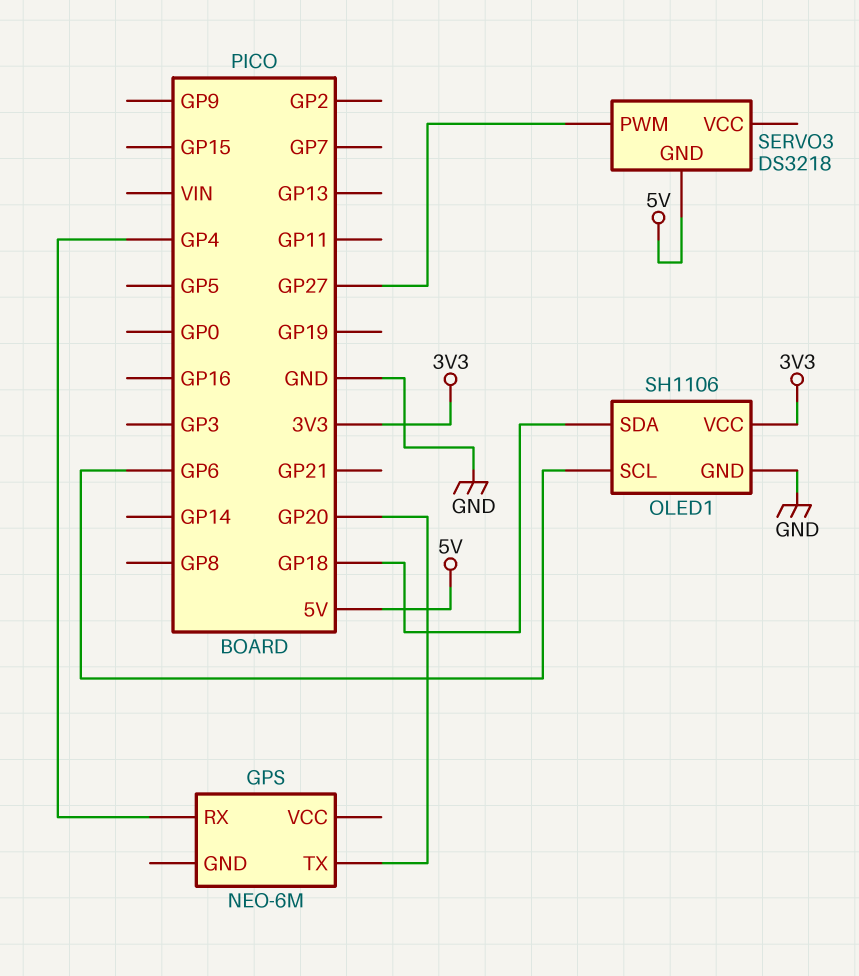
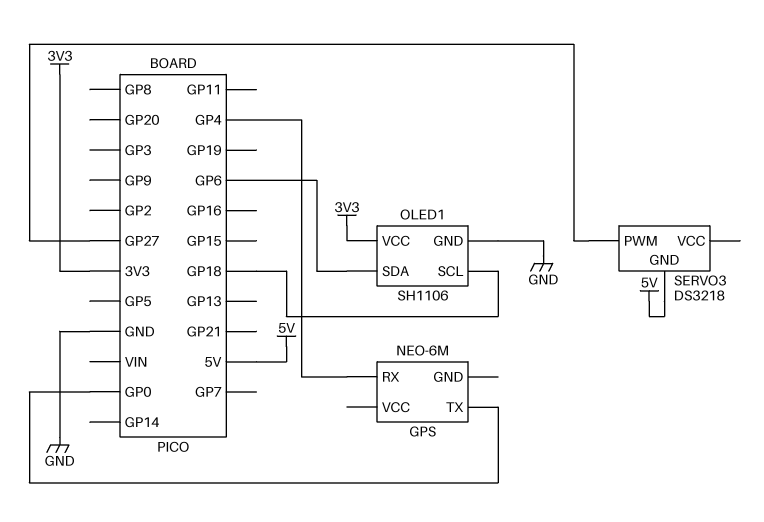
GPS pin TX: GP20 -> GP0
OLED1 pin SCL: GP6 -> GP18
OLED1 pin SDA: GP18 -> GP6

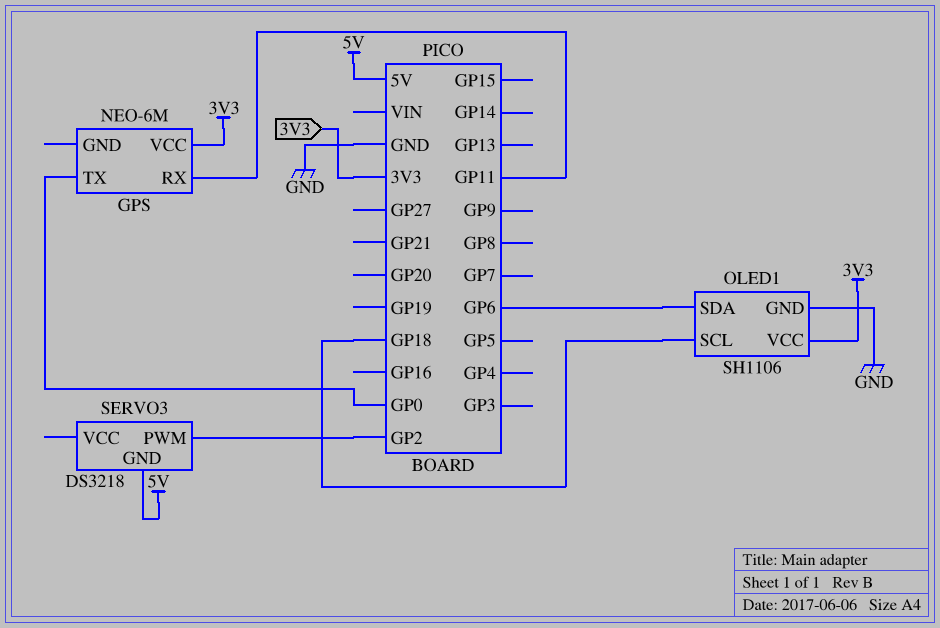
GPS pin RX: GP4 -> GP11
GPS pin VCC: none -> 3V3
SERVO3 pin PWM: GP27 -> GP2

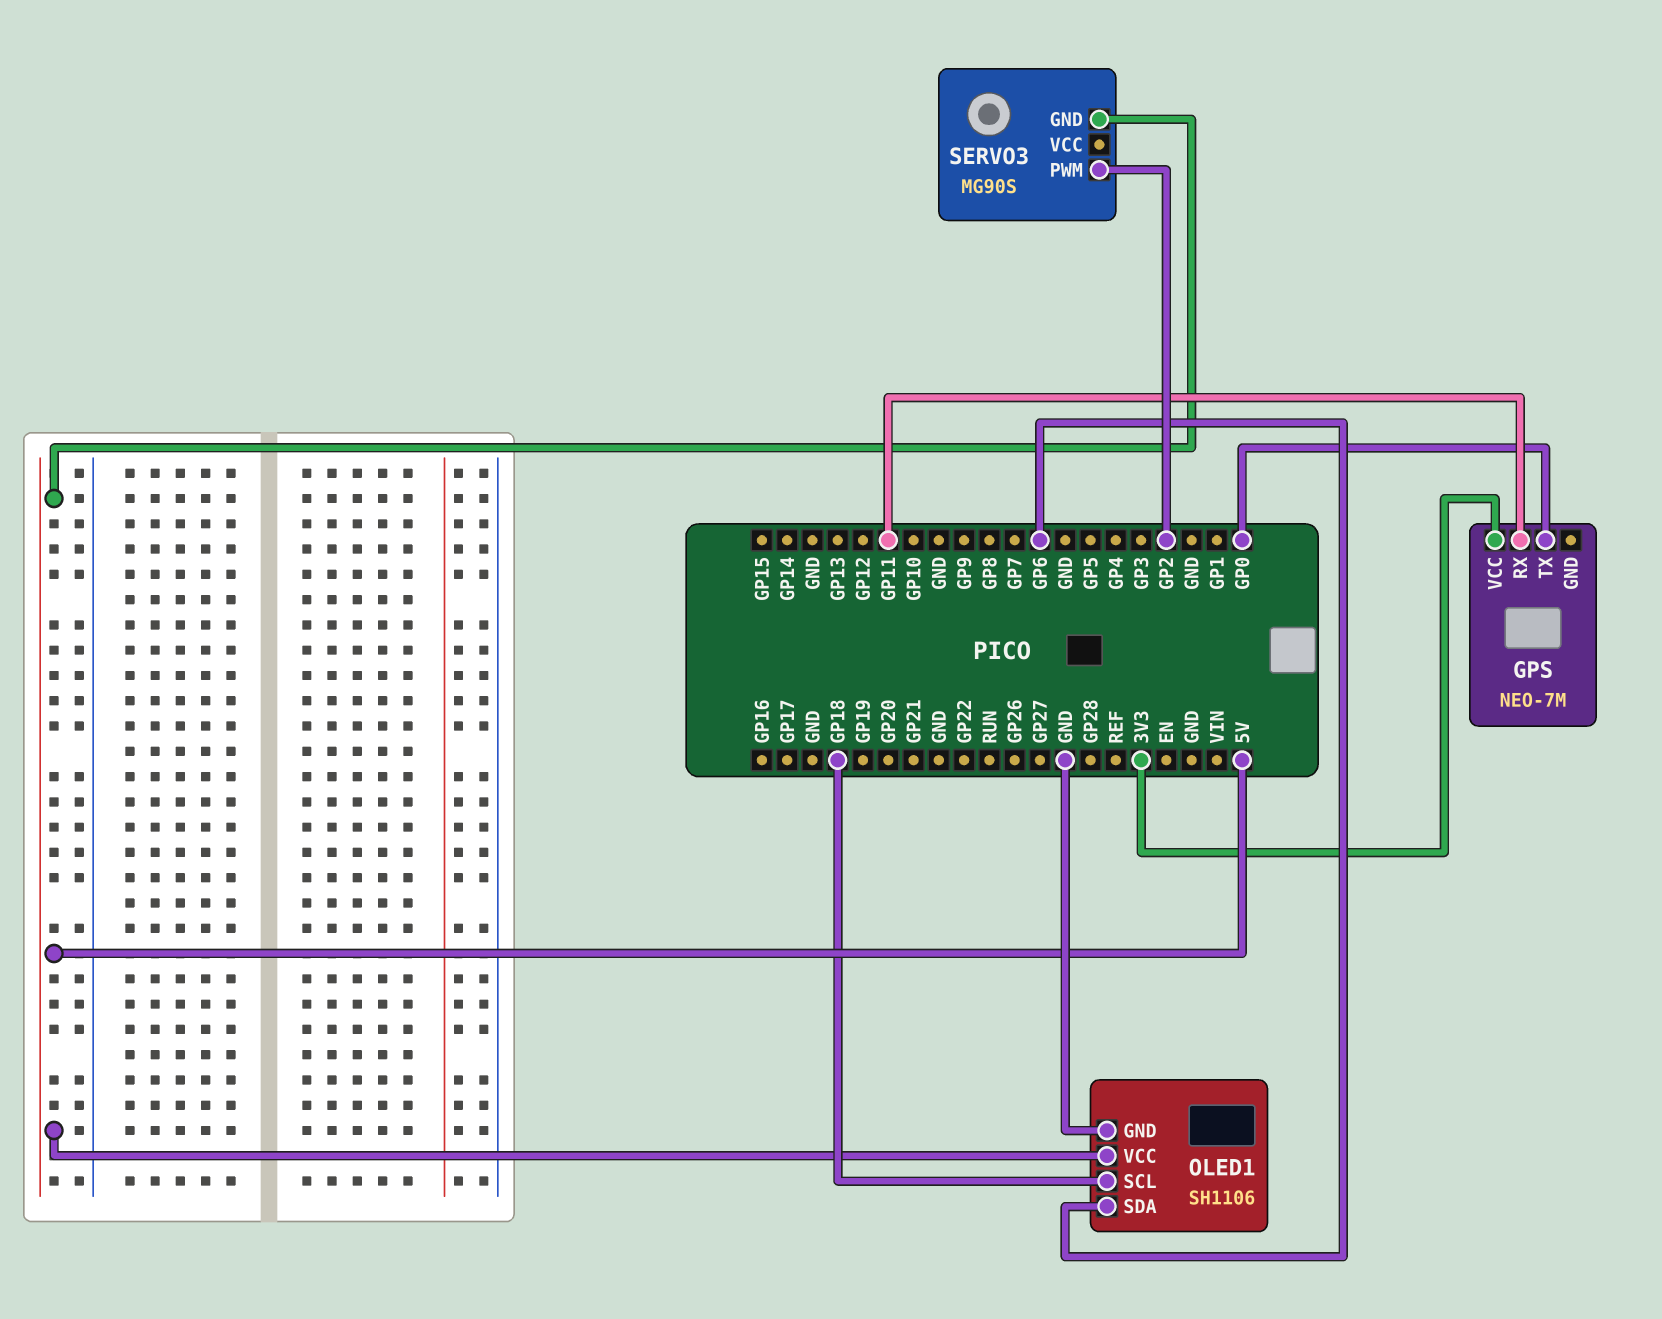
GPS: NEO-6M -> NEO-7M
OLED1 pin VCC: 3V3 -> 5V
SERVO3: DS3218 -> MG90S

